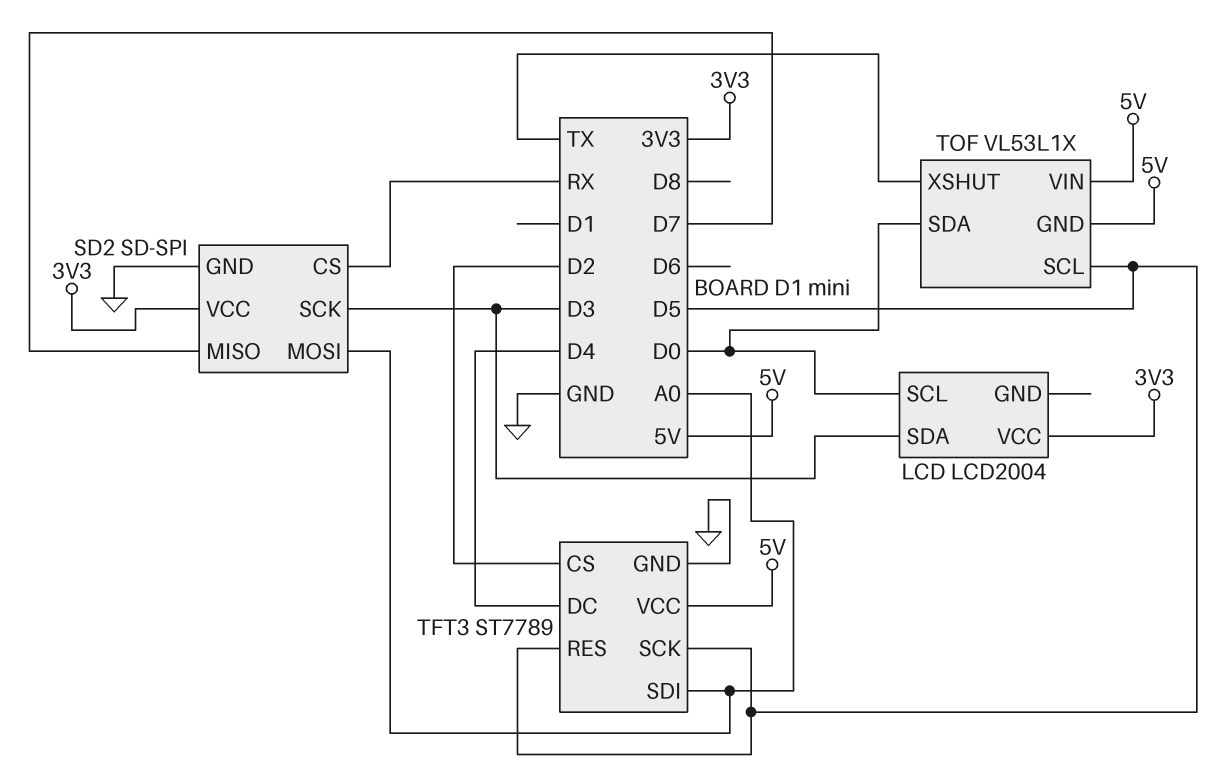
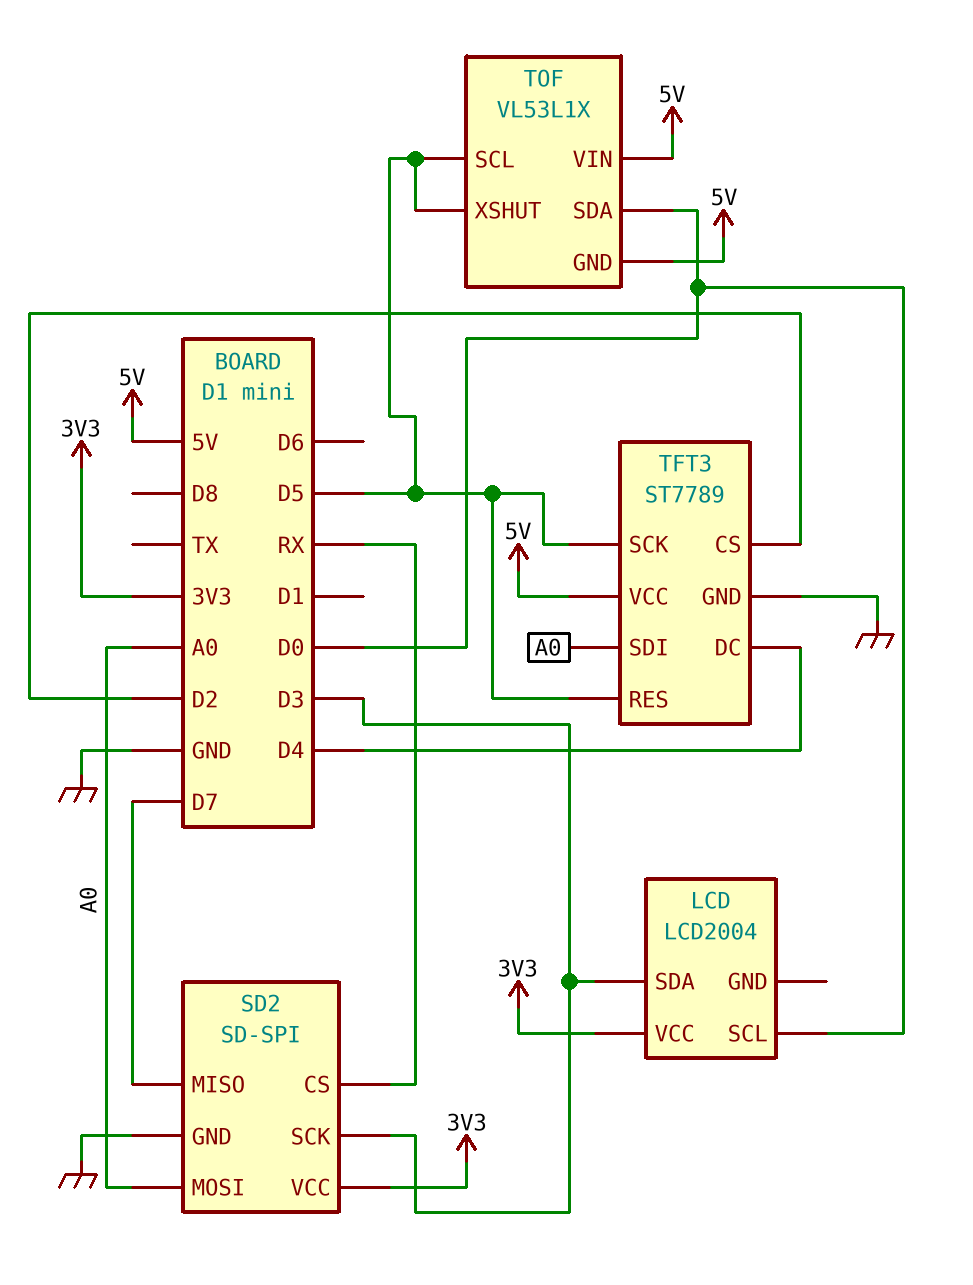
TOF pin XSHUT: TX -> D5

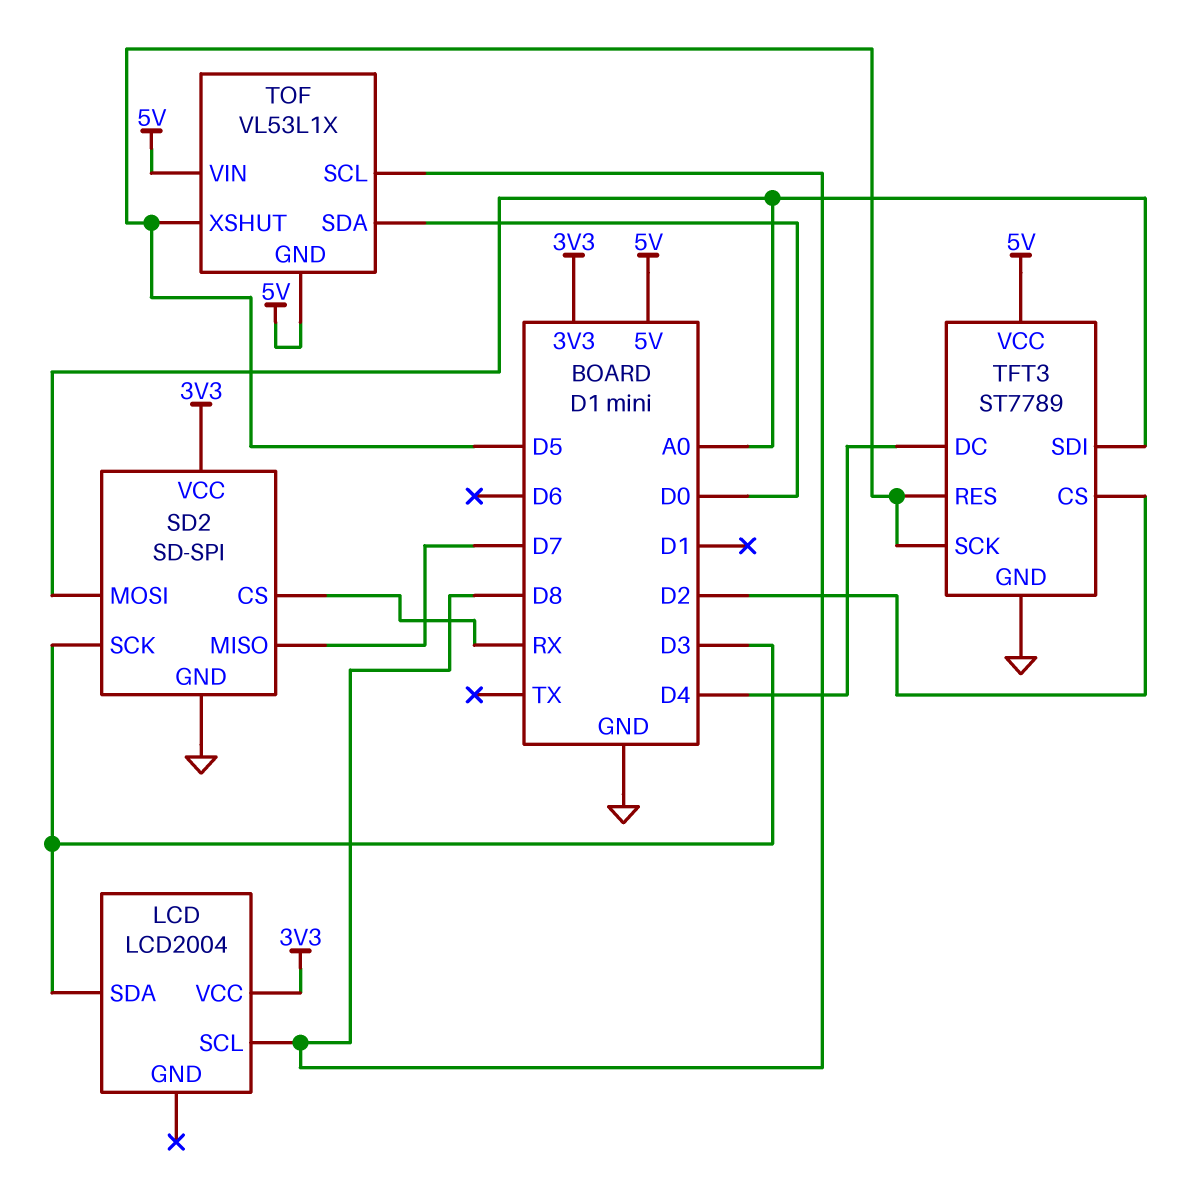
LCD pin SCL: D0 -> D8
TOF pin SCL: D5 -> D8

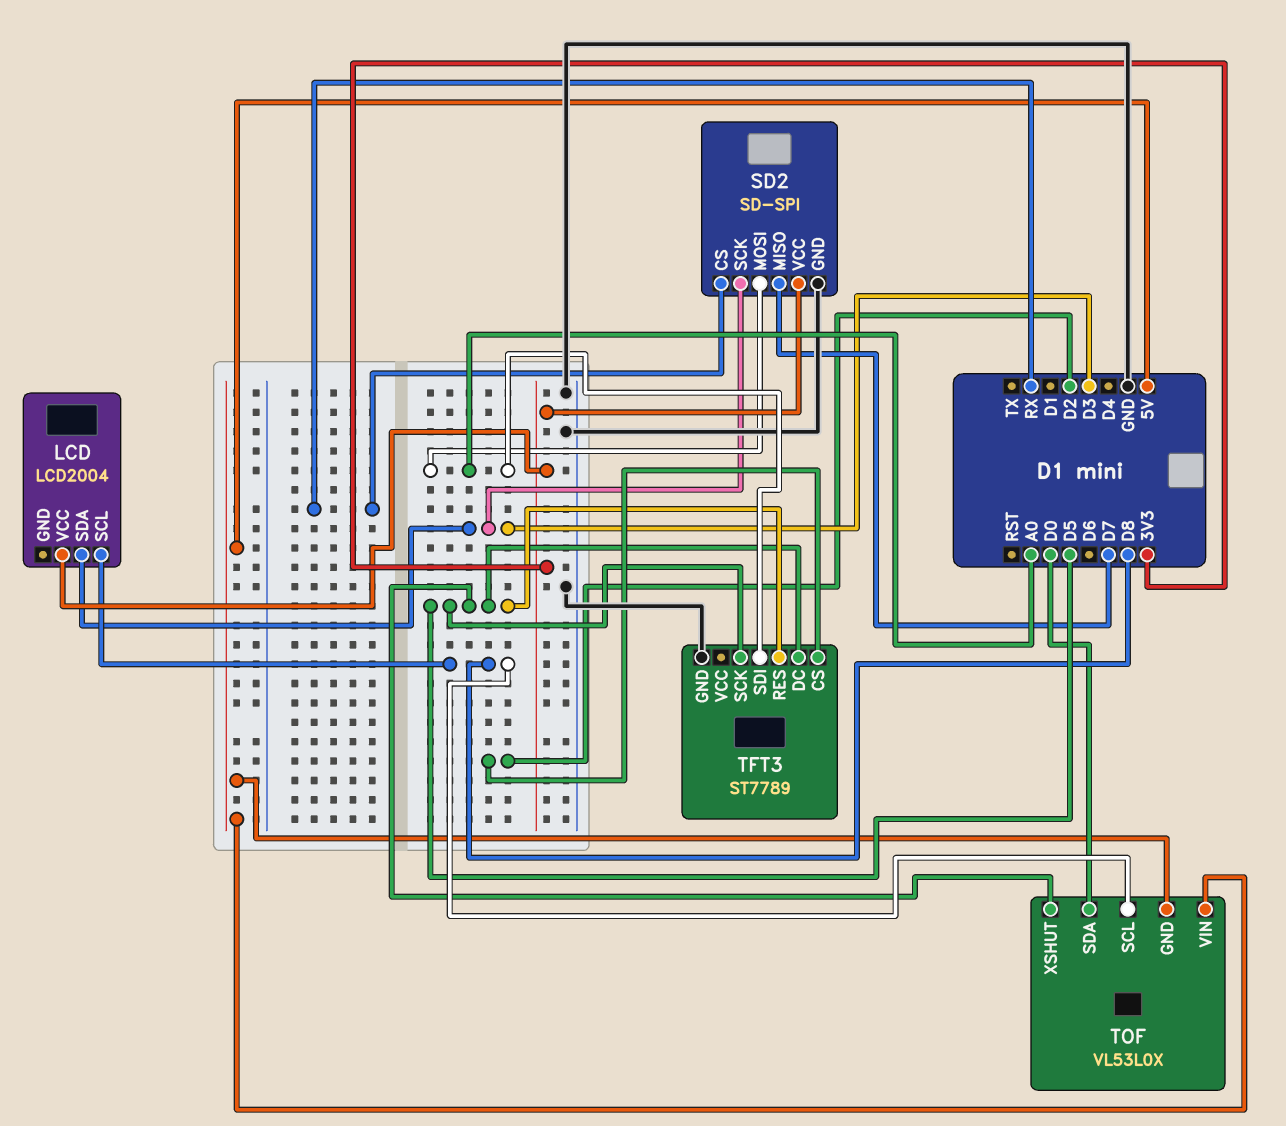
TFT3 pin DC: D4 -> D5
TFT3 pin VCC: 5V -> none
TOF: VL53L1X -> VL53L0X

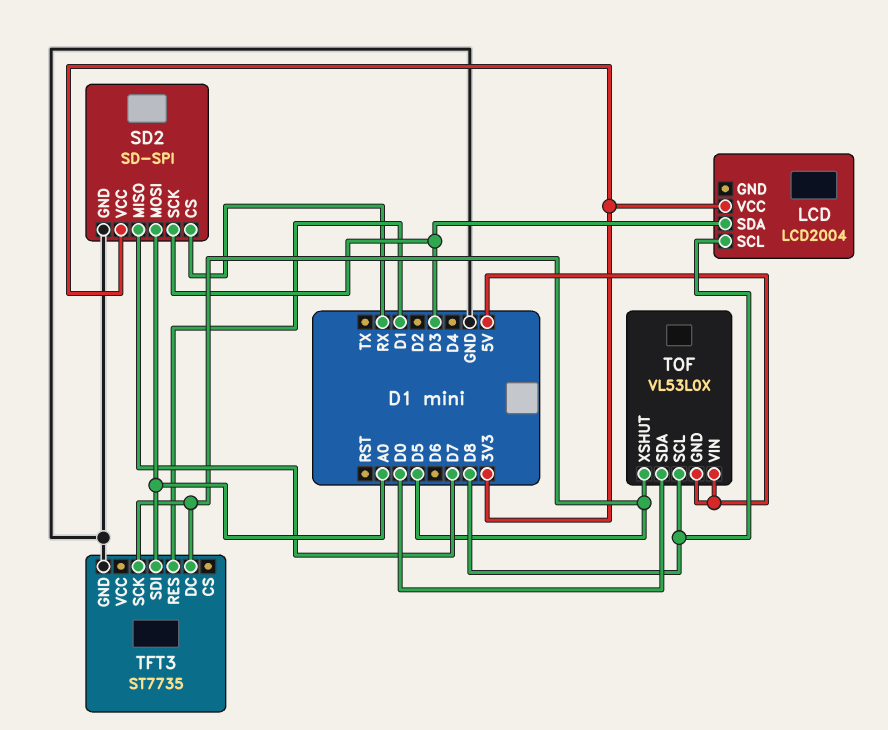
TFT3: ST7789 -> ST7735
TFT3 pin CS: D2 -> none
TFT3 pin RES: D5 -> D1

